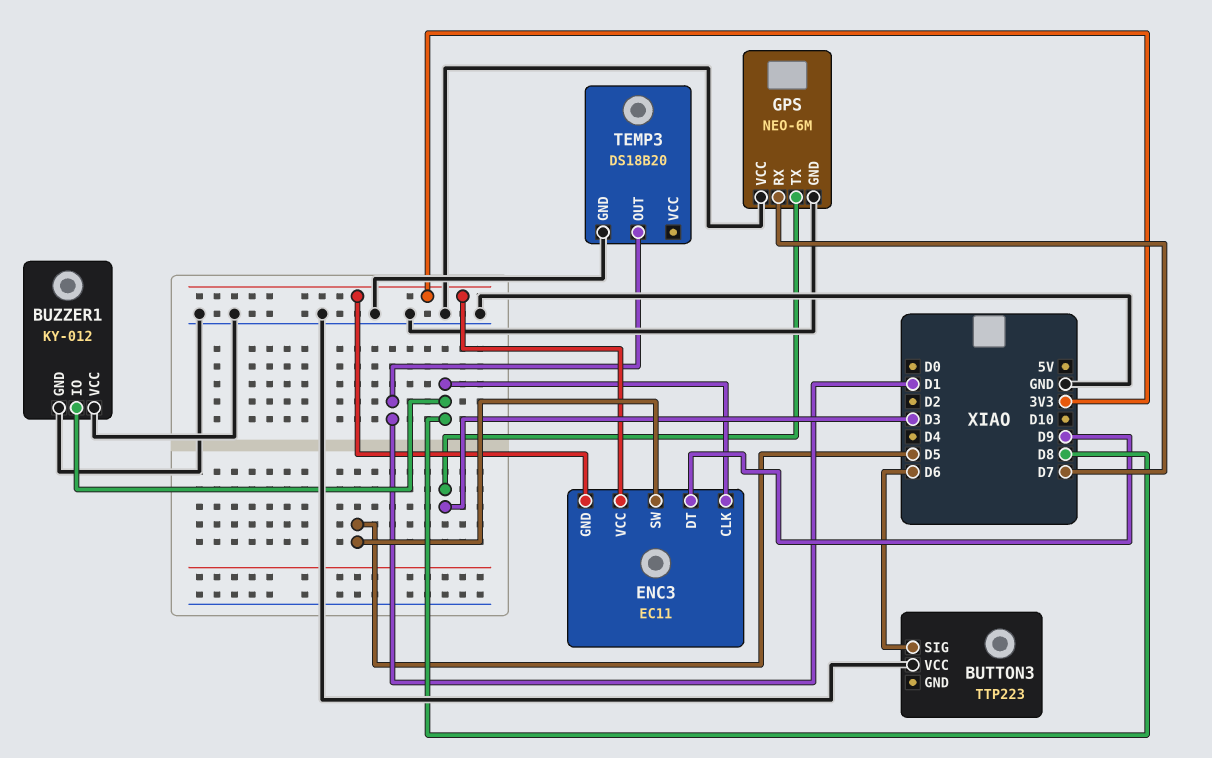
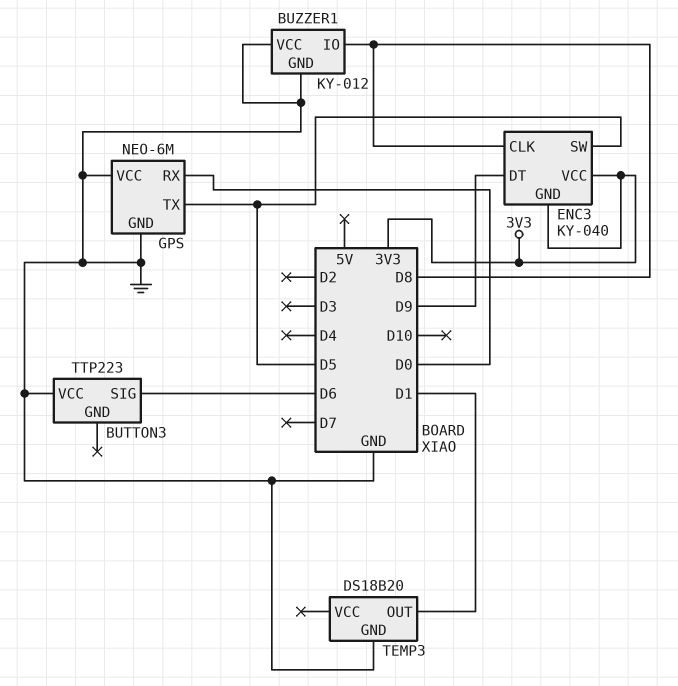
ENC3: EC11 -> KY-040
GPS pin RX: D7 -> D0
GPS pin TX: D3 -> D5

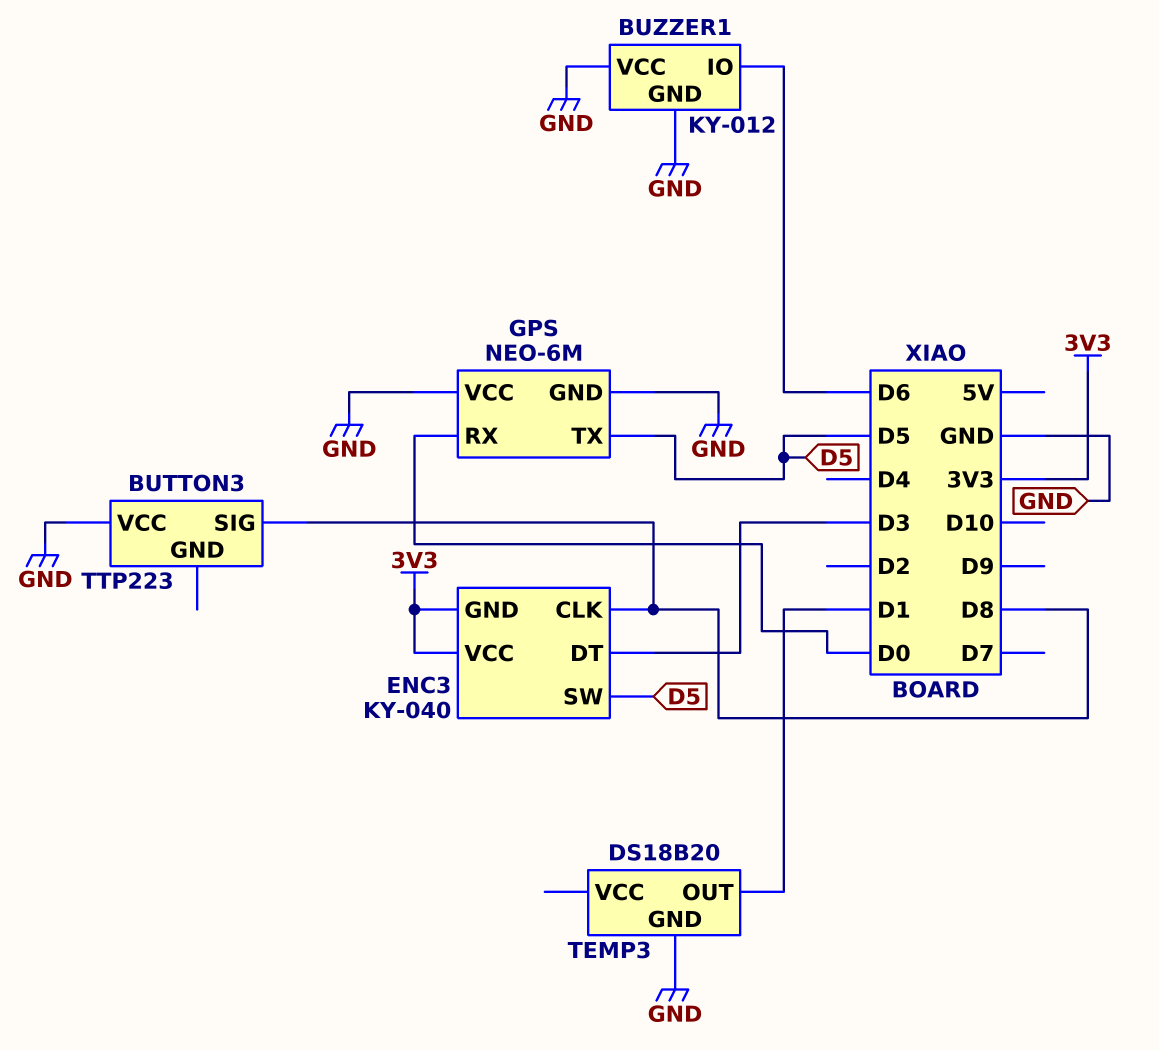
BUTTON3 pin SIG: D6 -> D8
BUZZER1 pin IO: D8 -> D6
ENC3 pin DT: D9 -> D3

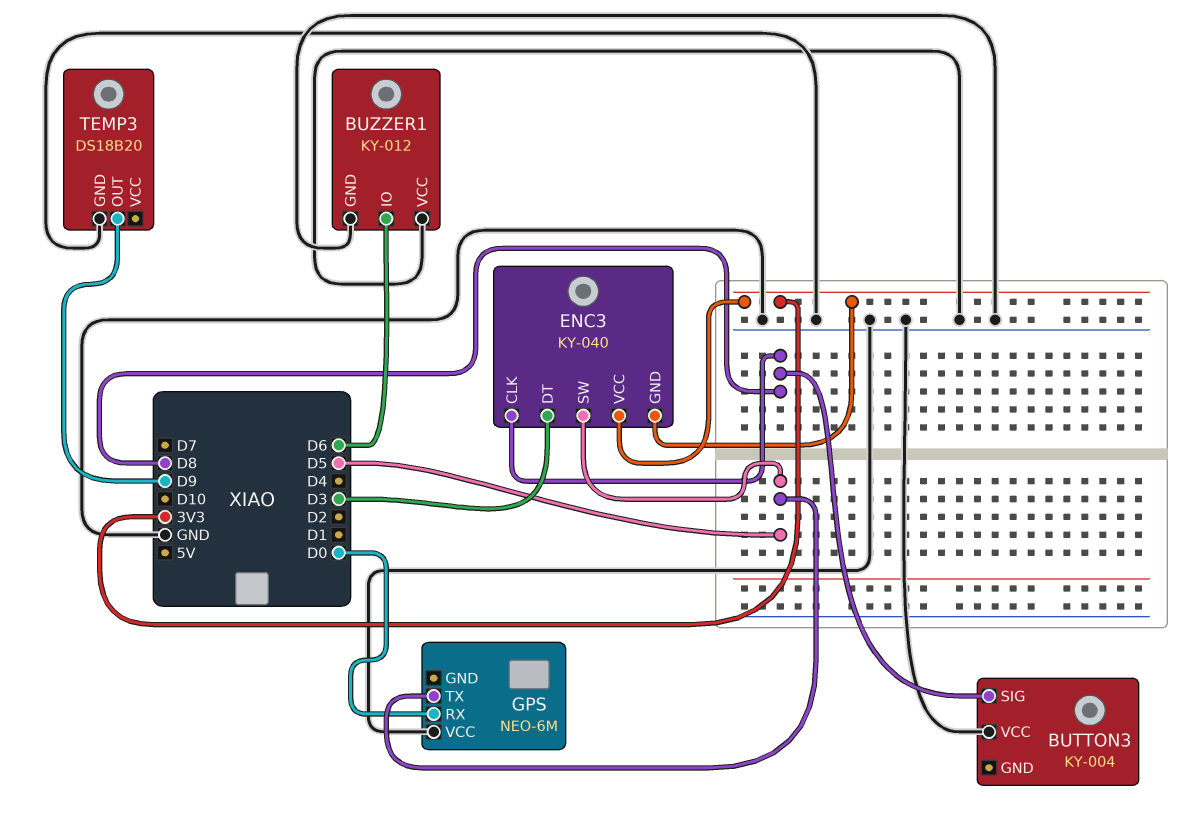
BUTTON3: TTP223 -> KY-004
GPS pin GND: GND -> none
TEMP3 pin OUT: D1 -> D9

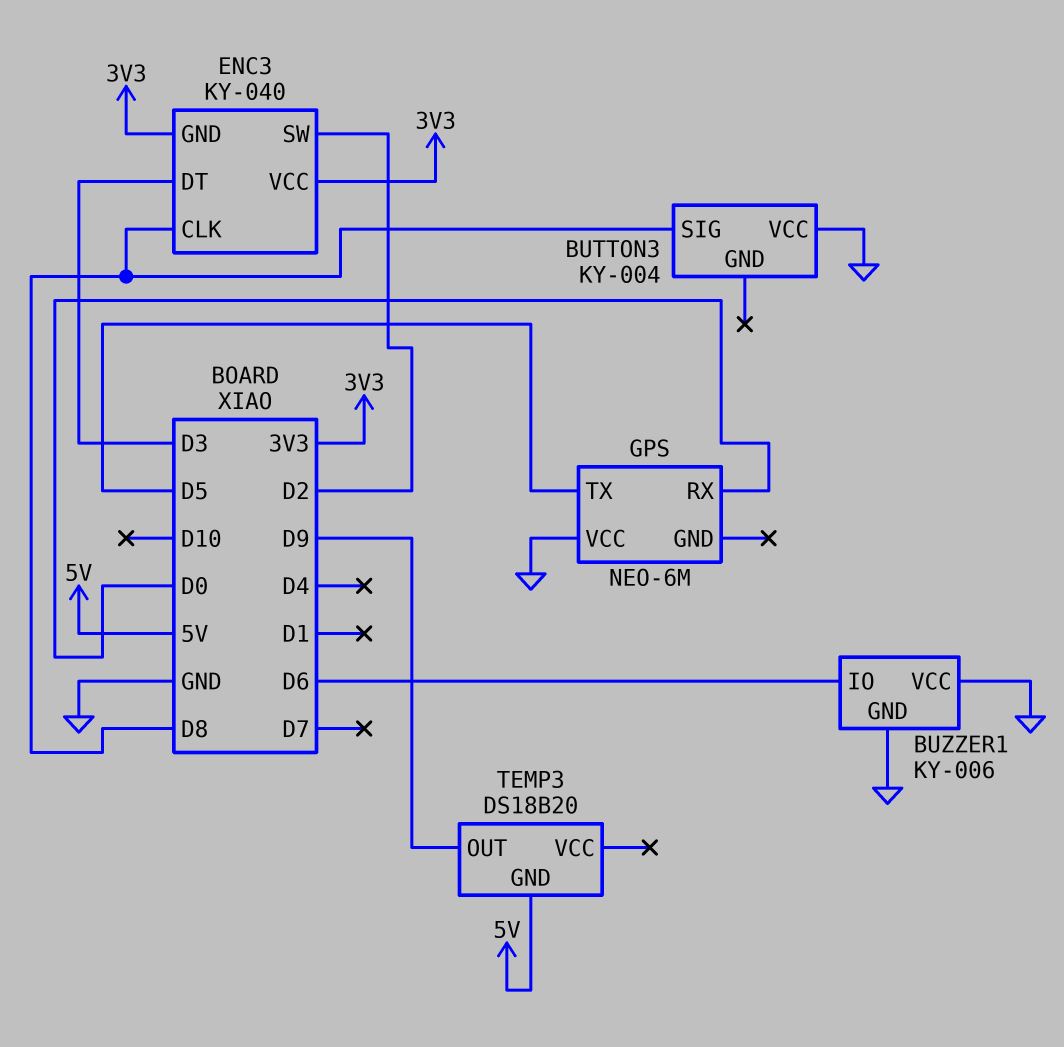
BUZZER1: KY-012 -> KY-006
ENC3 pin SW: D5 -> D2
TEMP3 pin GND: GND -> 5V

